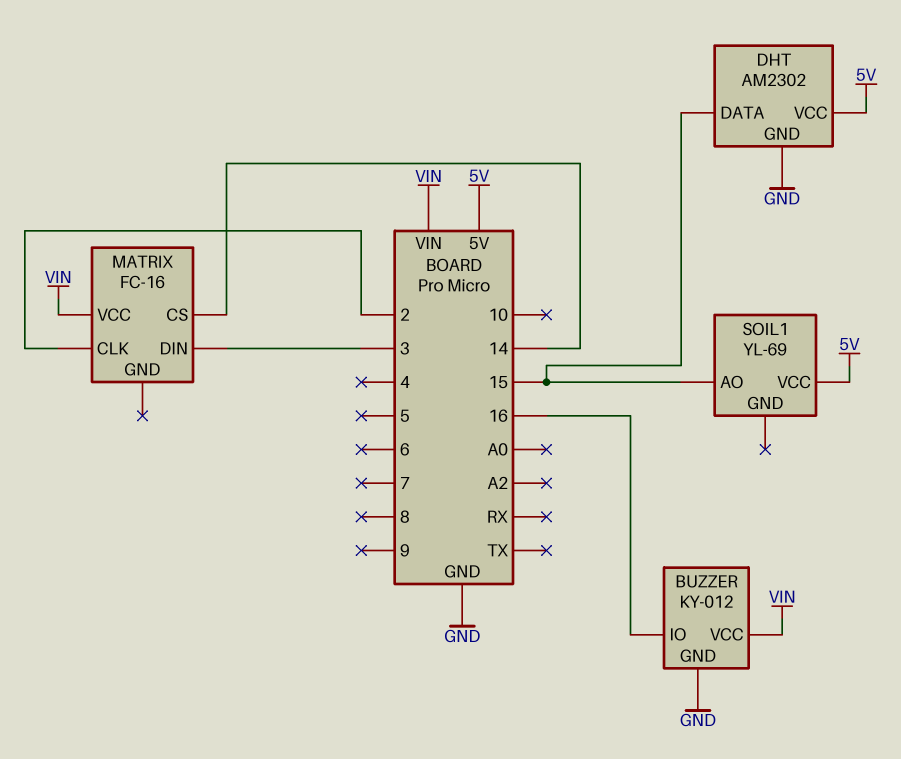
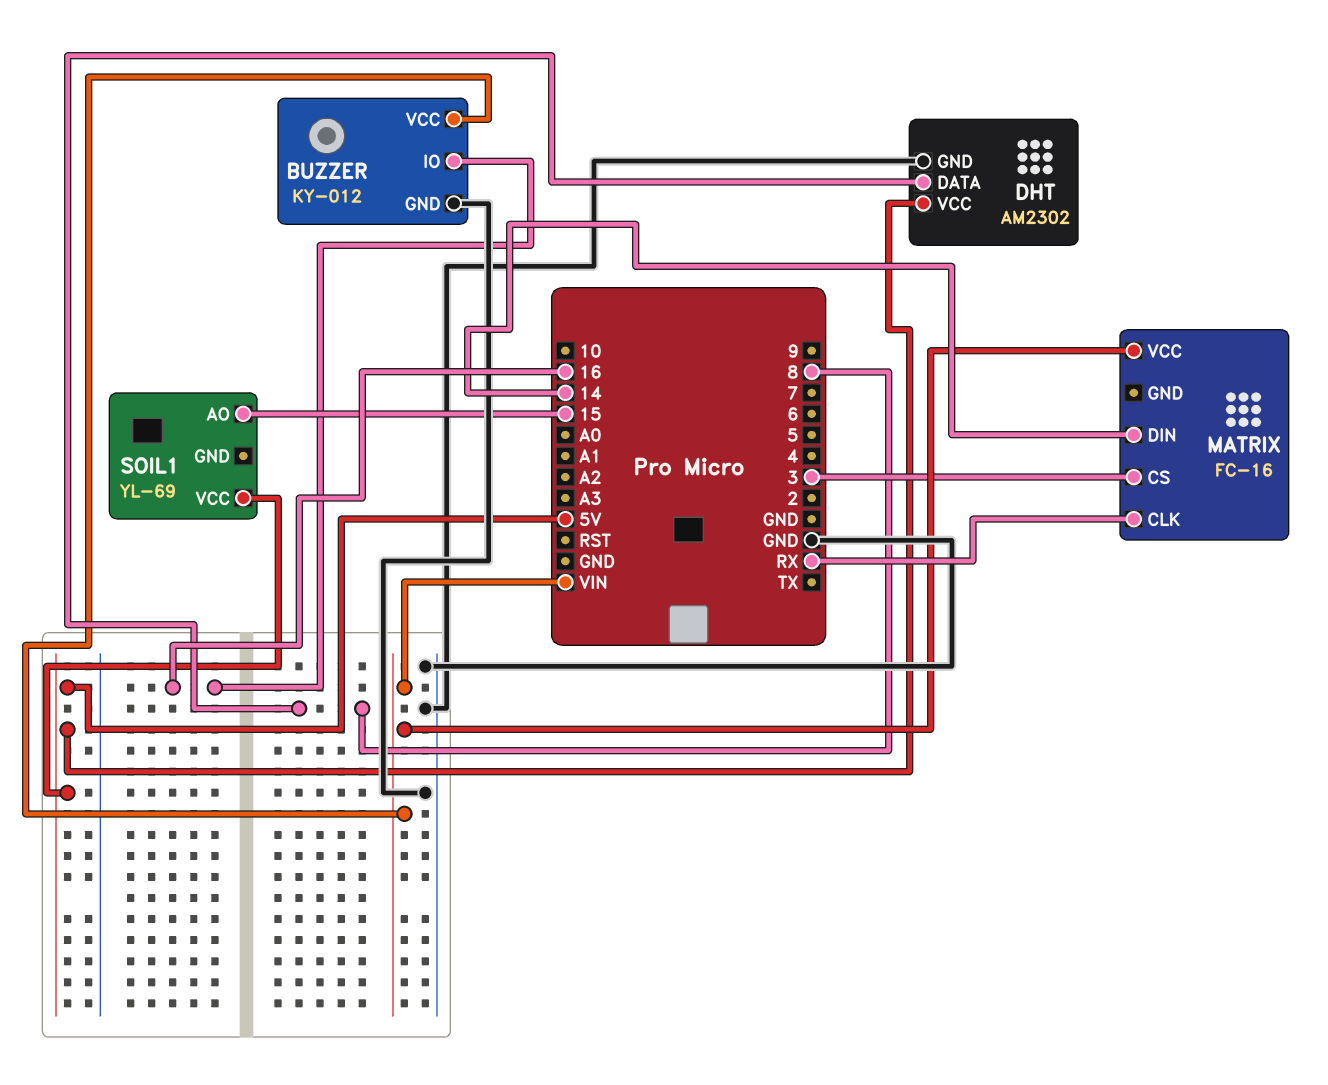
DHT pin DATA: 15 -> 8
MATRIX pin CLK: 2 -> RX
MATRIX pin CS: 14 -> 3
MATRIX pin DIN: 3 -> 14

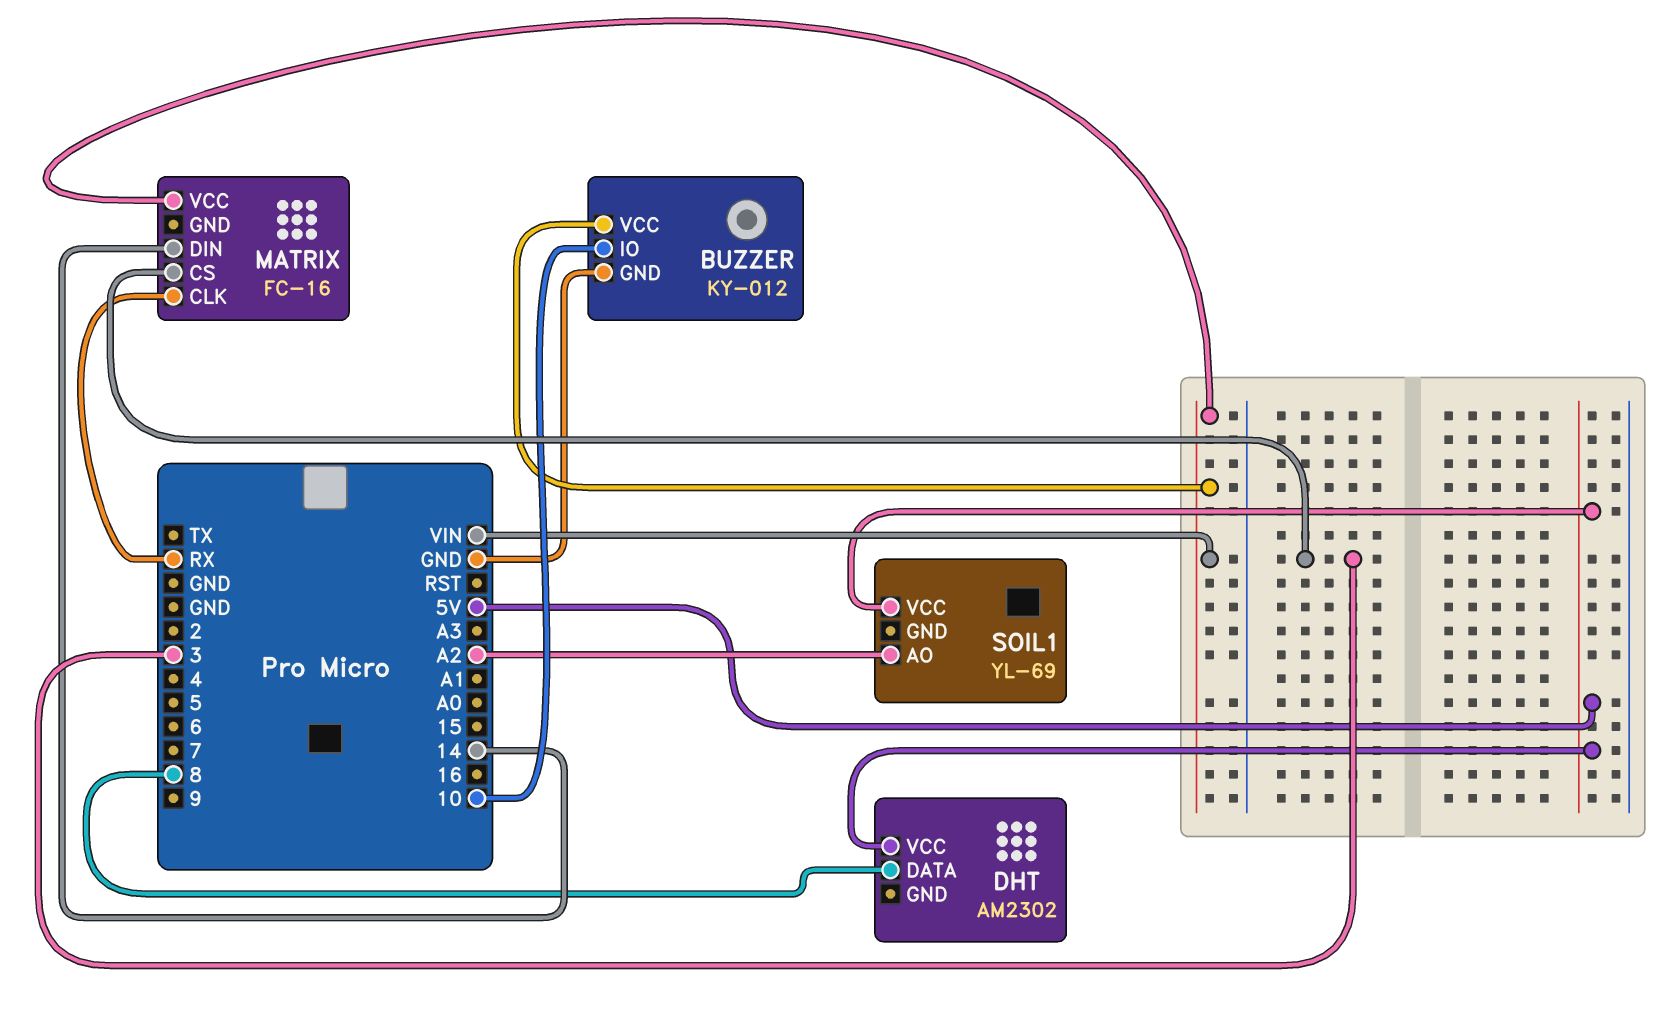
BUZZER pin IO: 16 -> 10
DHT pin GND: GND -> none
SOIL1 pin AO: 15 -> A2

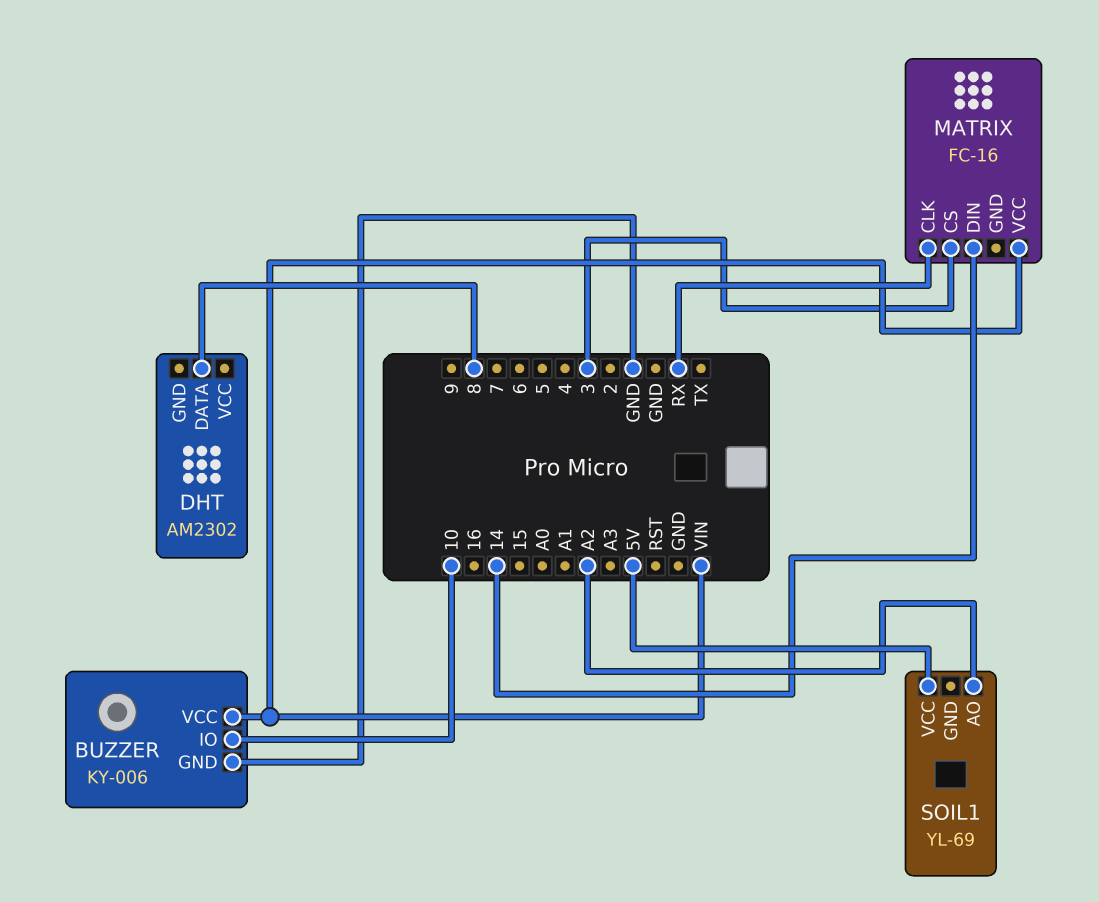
BUZZER: KY-012 -> KY-006
DHT pin VCC: 5V -> none

